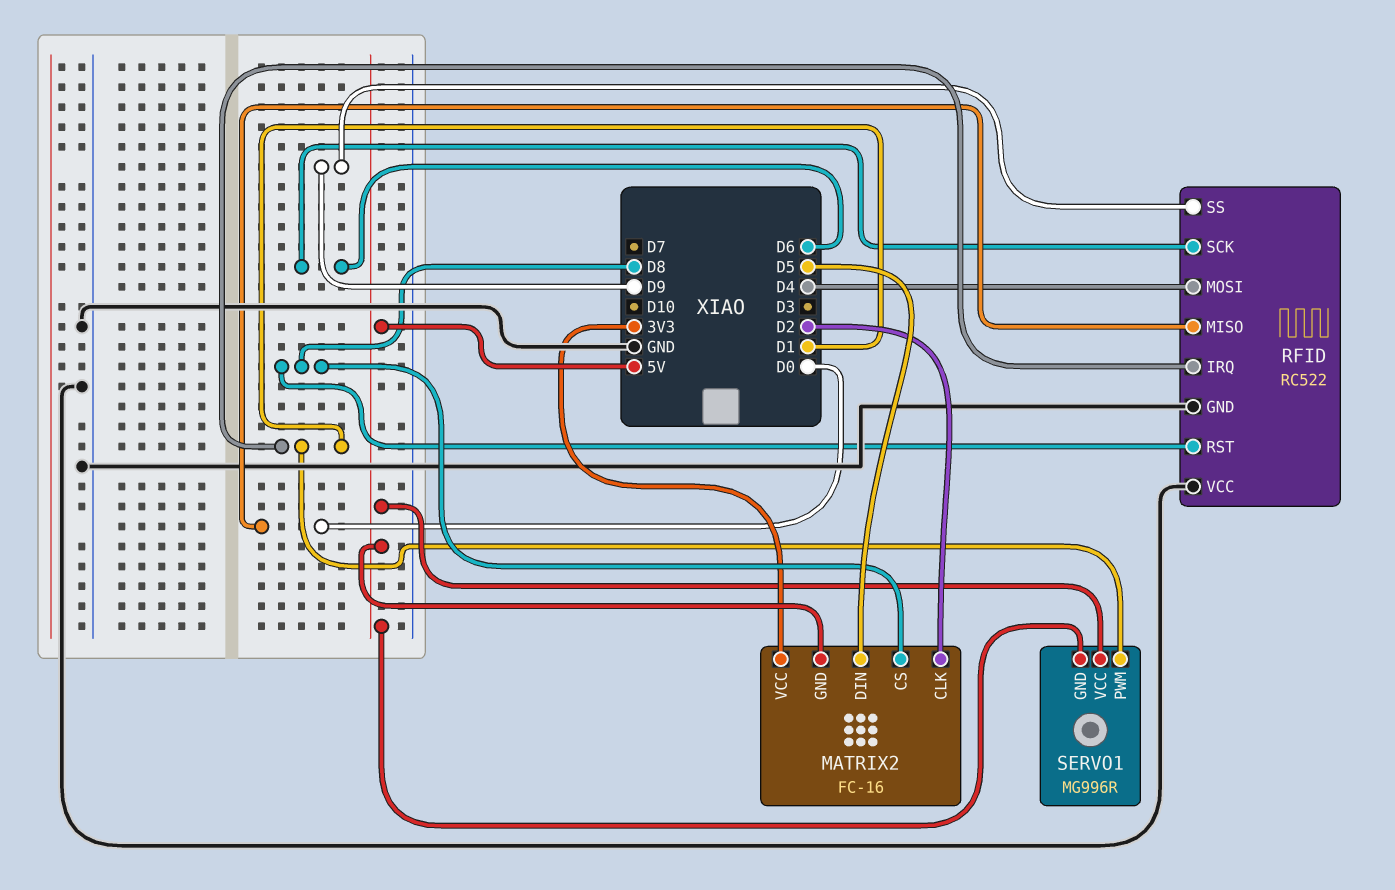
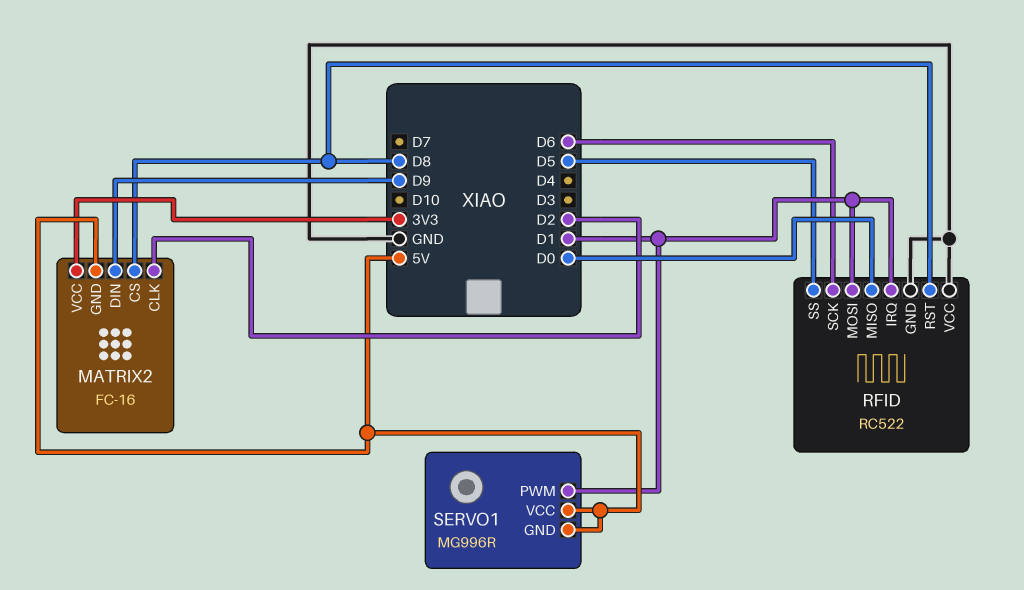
MATRIX2 pin DIN: D5 -> D9
RFID pin MOSI: D4 -> D1
RFID pin SS: D9 -> D5

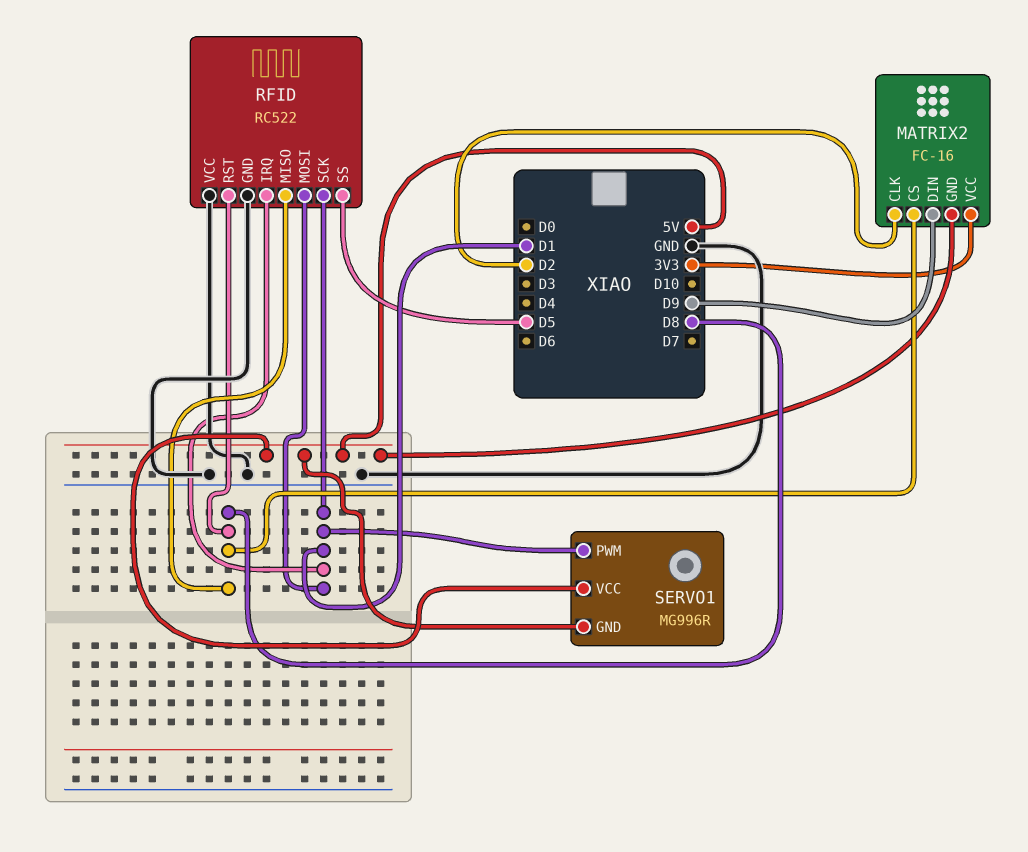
RFID pin MISO: D0 -> D8
RFID pin SCK: D6 -> D1

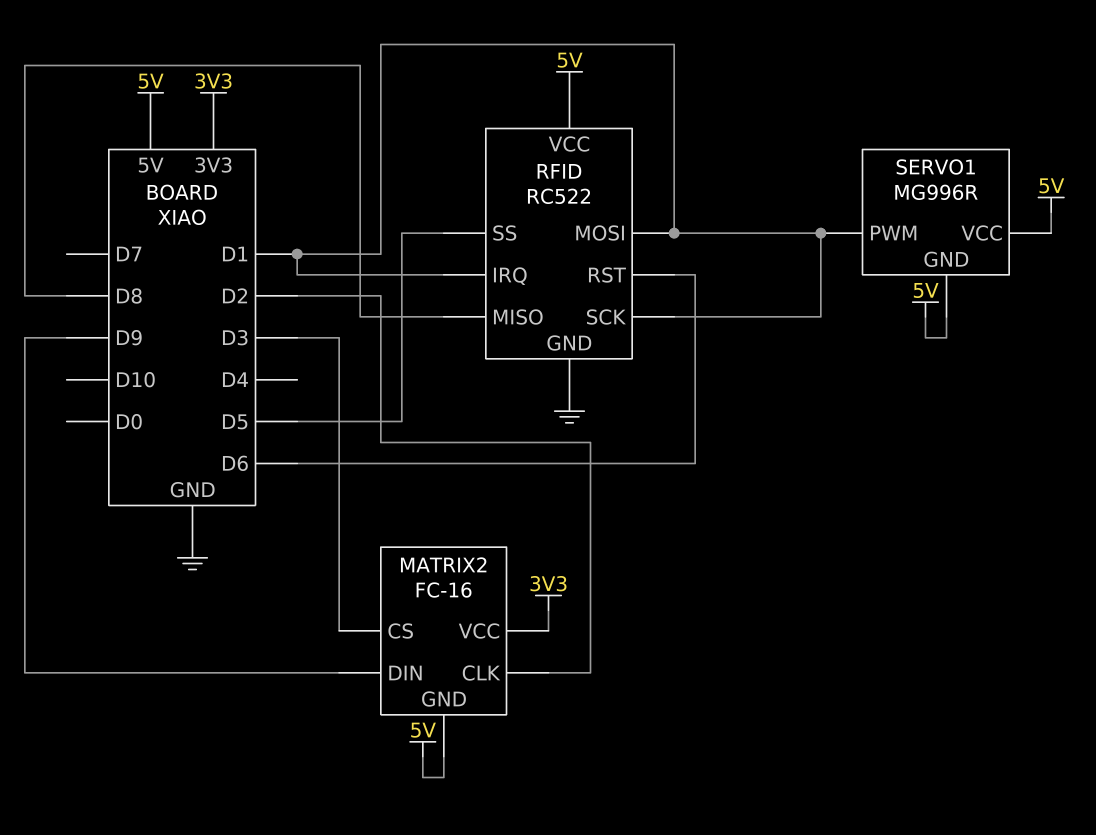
MATRIX2 pin CS: D8 -> D3
RFID pin RST: D8 -> D6
RFID pin VCC: GND -> 5V

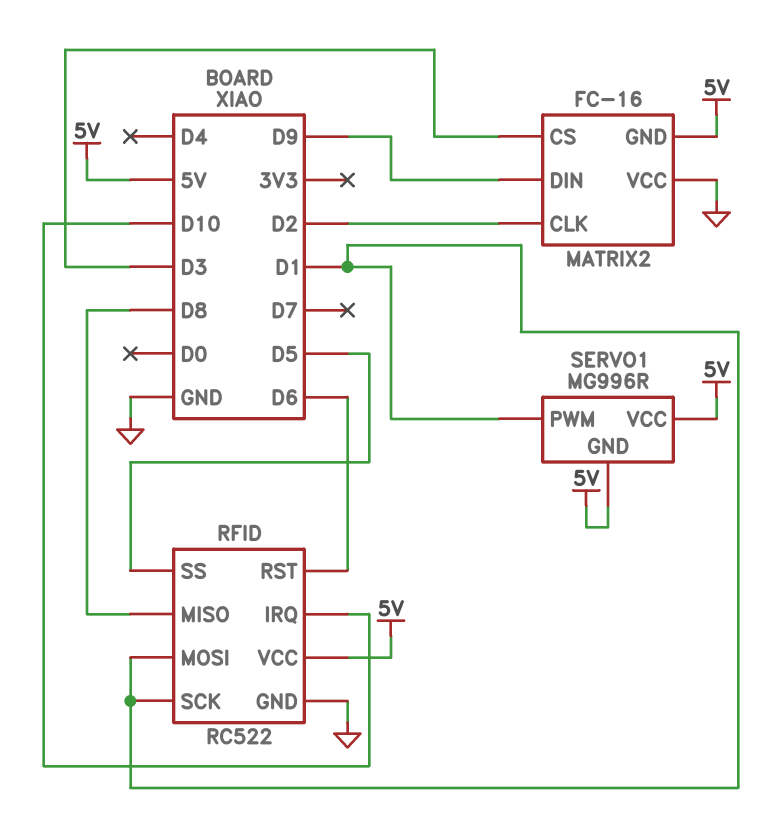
MATRIX2 pin VCC: 3V3 -> GND
RFID pin IRQ: D1 -> D10

